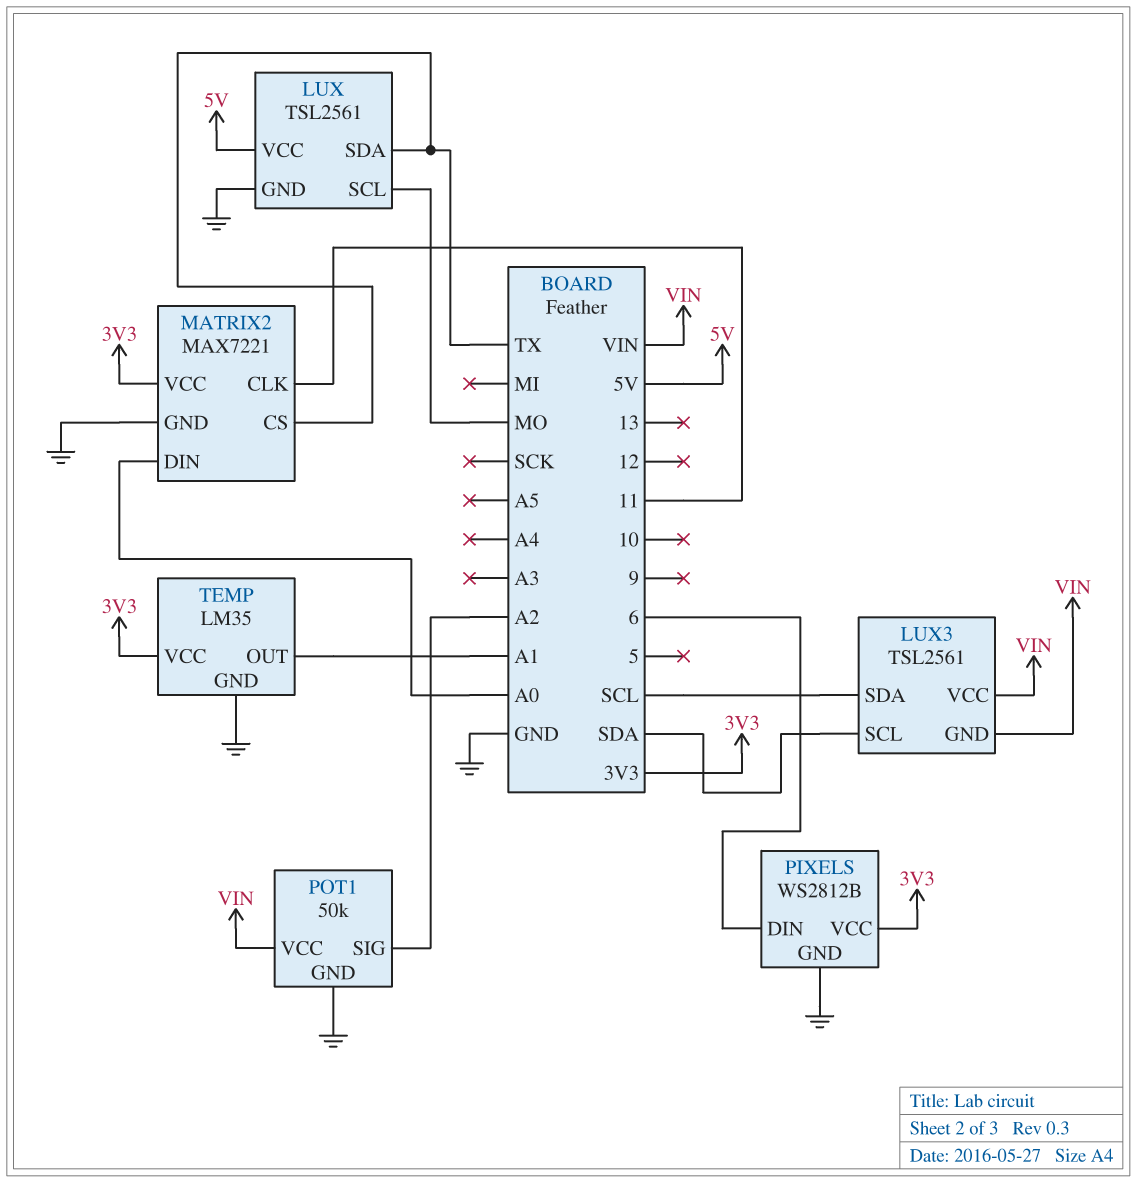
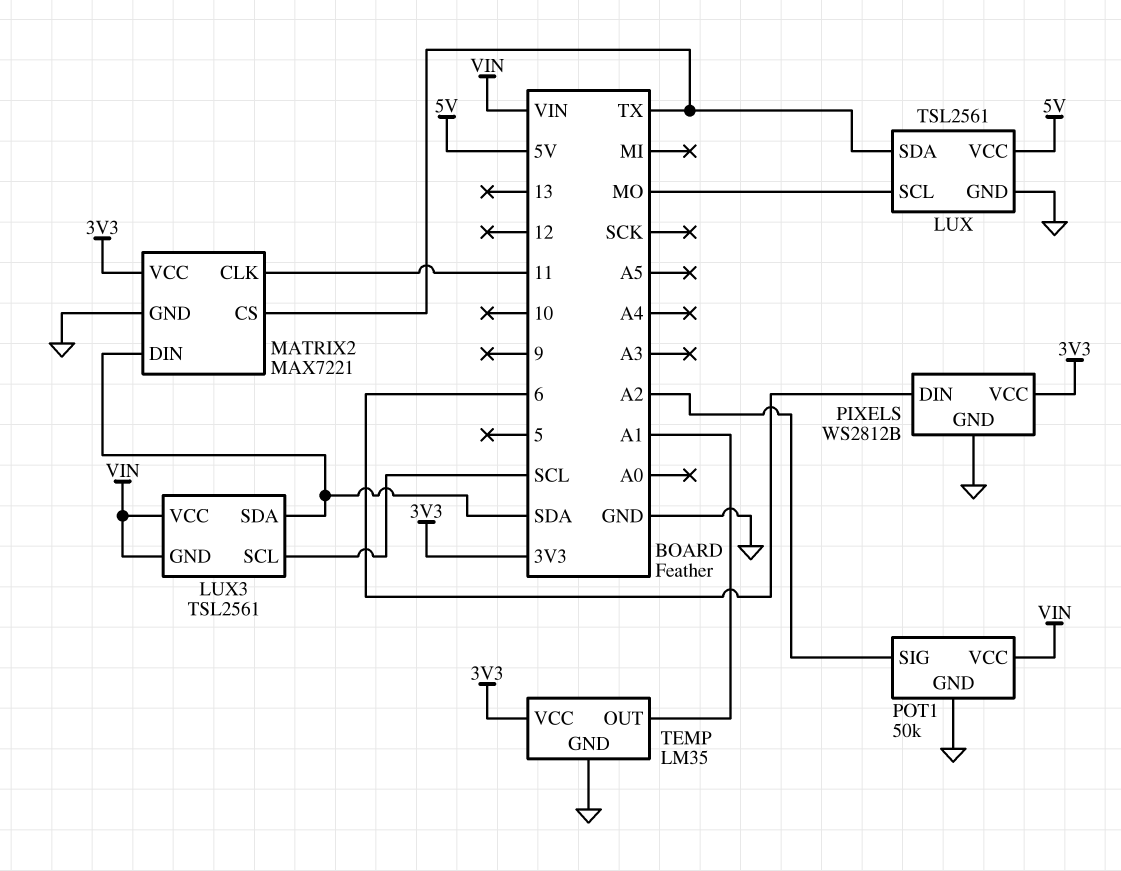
LUX3 pin SCL: SDA -> SCL
LUX3 pin SDA: SCL -> SDA
MATRIX2 pin DIN: A0 -> SDA

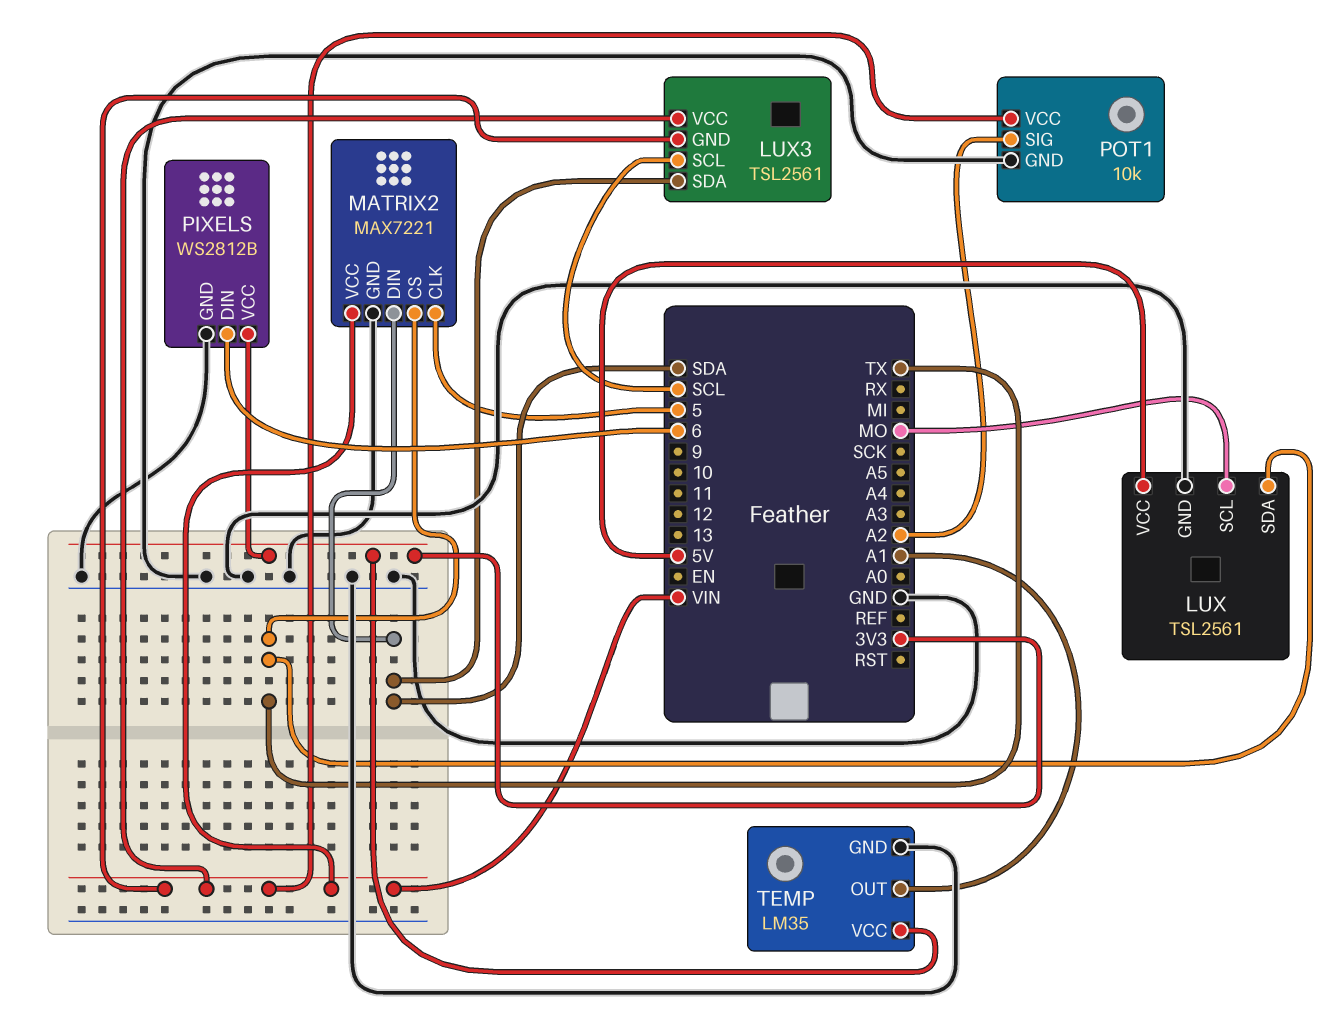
MATRIX2 pin CLK: 11 -> 5
MATRIX2 pin VCC: 3V3 -> VIN
POT1: 50k -> 10k

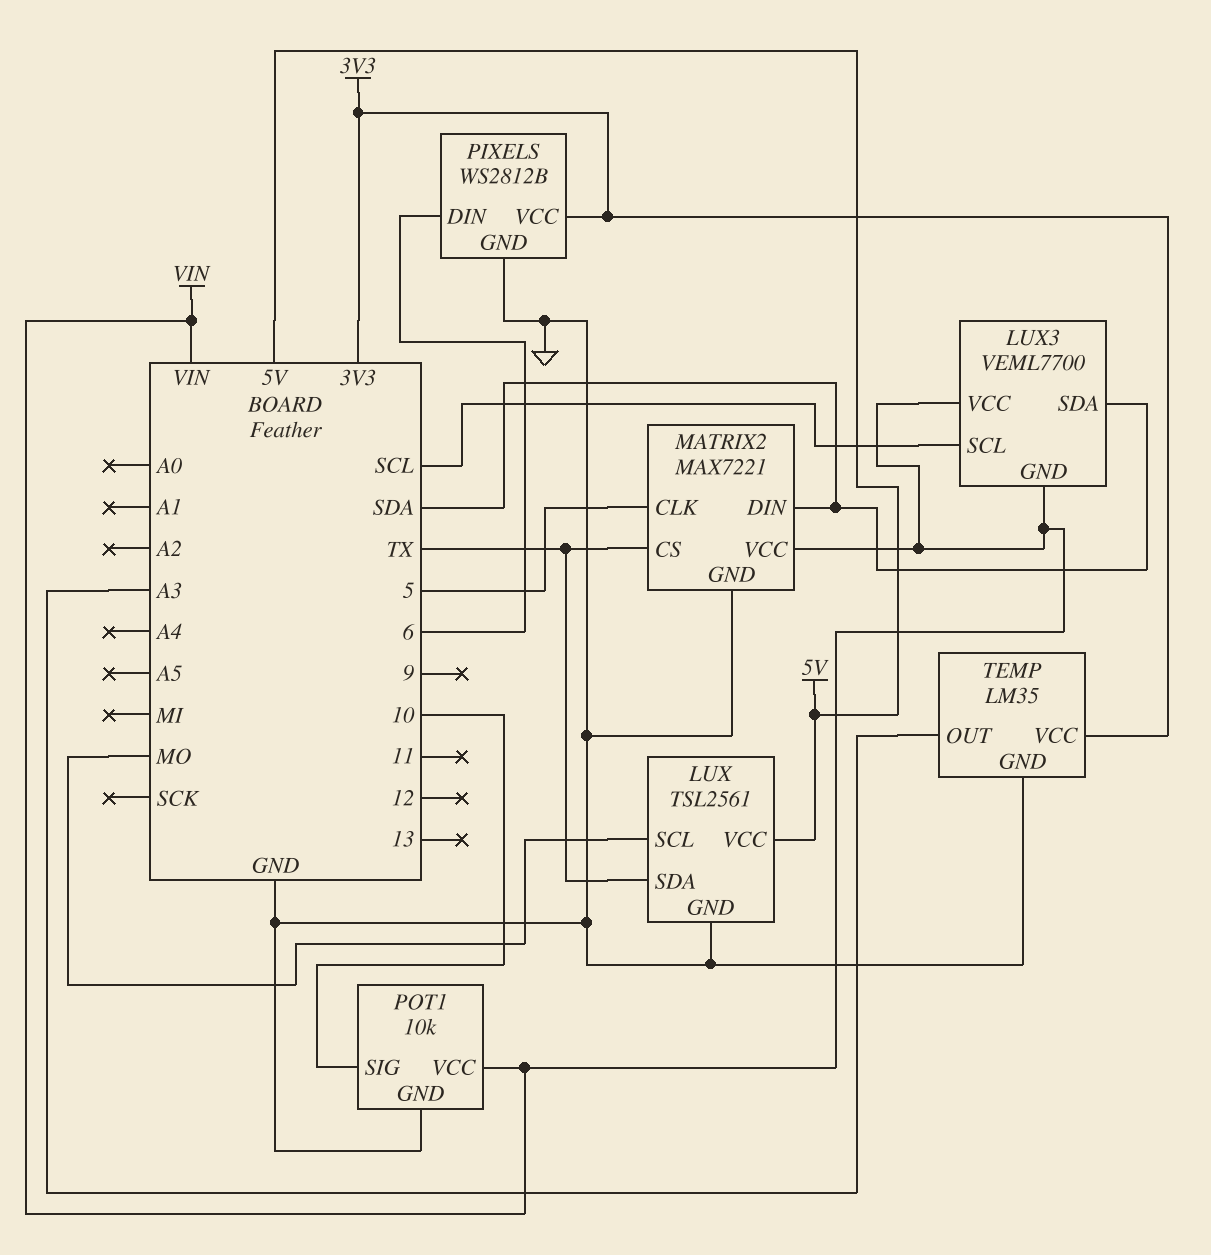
LUX3: TSL2561 -> VEML7700
POT1 pin SIG: A2 -> 10
TEMP pin OUT: A1 -> A3

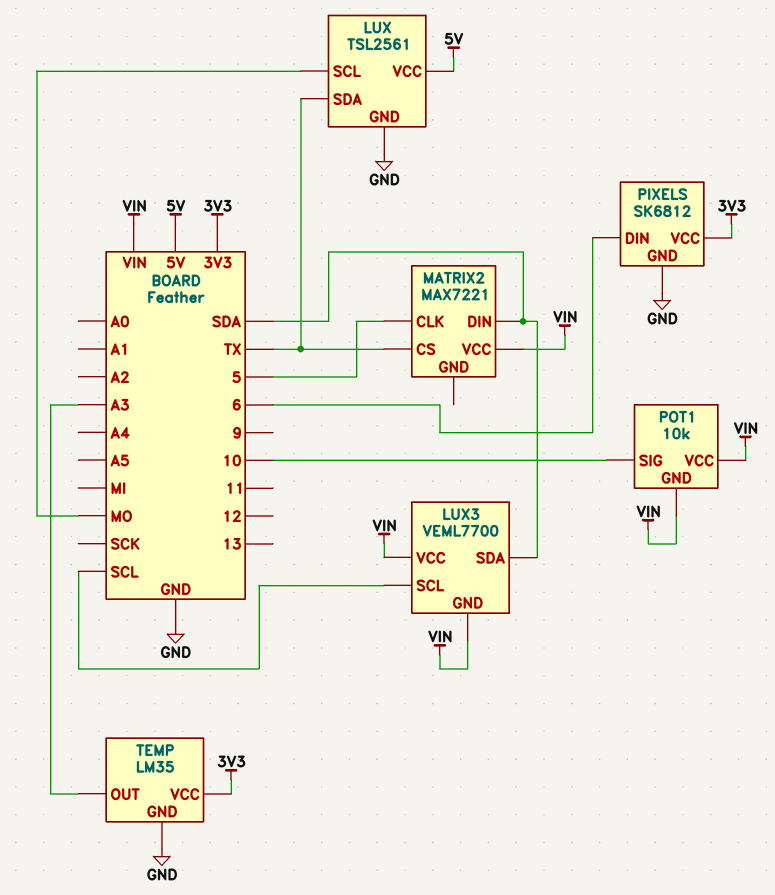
MATRIX2 pin GND: GND -> none
PIXELS: WS2812B -> SK6812
POT1 pin GND: GND -> VIN

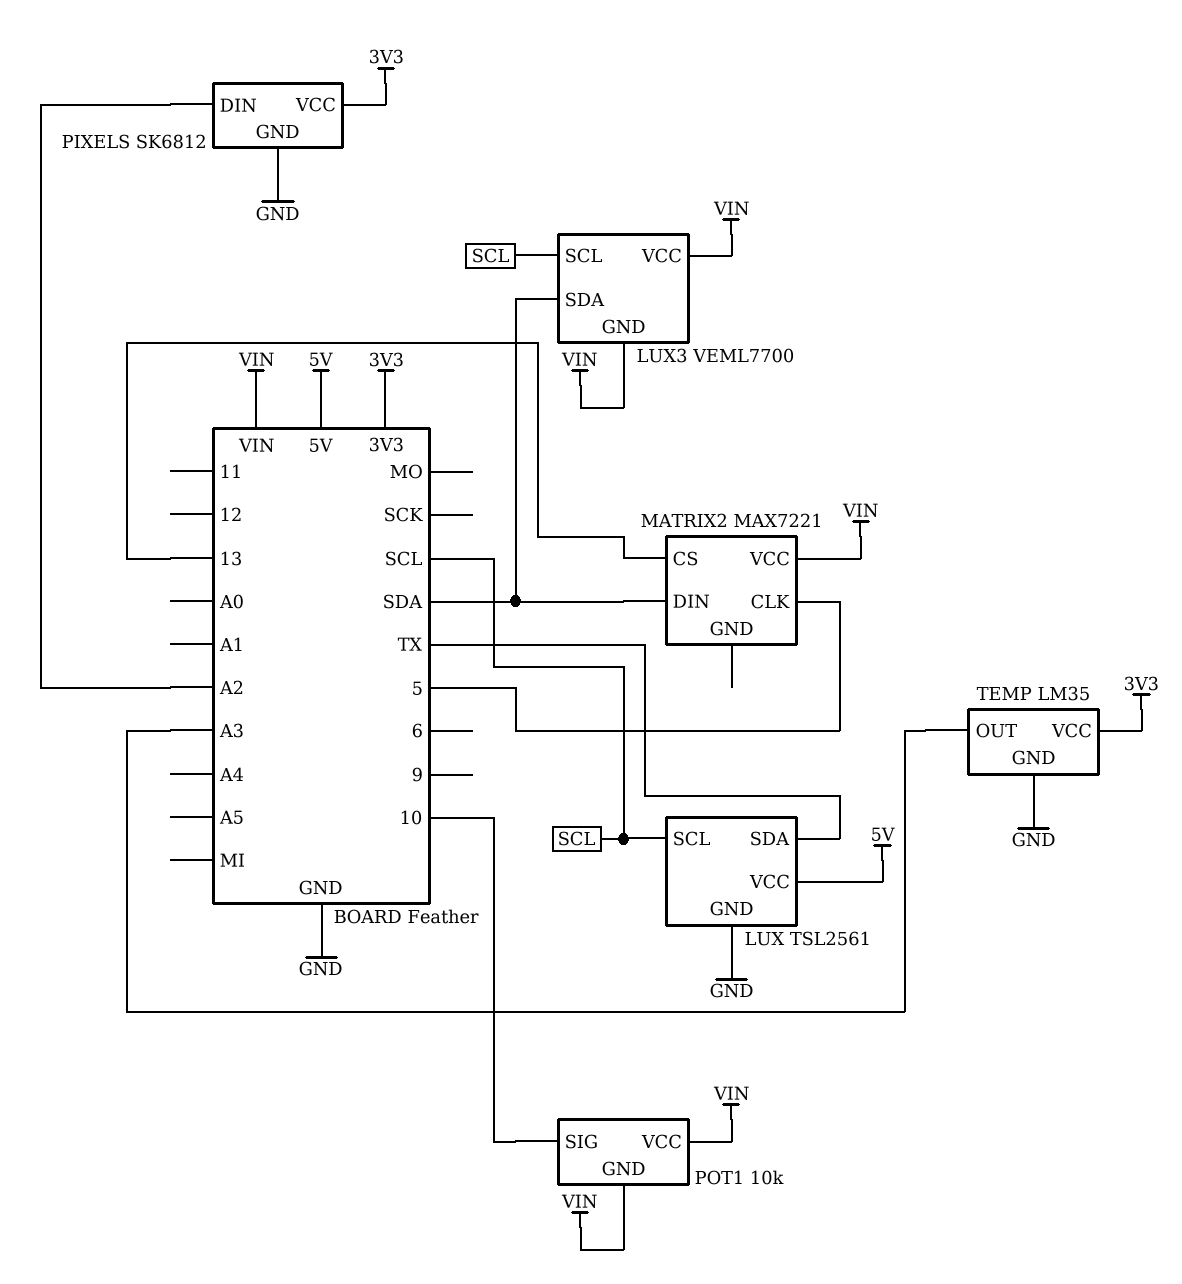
LUX pin SCL: MO -> SCL
MATRIX2 pin CS: TX -> 13
PIXELS pin DIN: 6 -> A2

